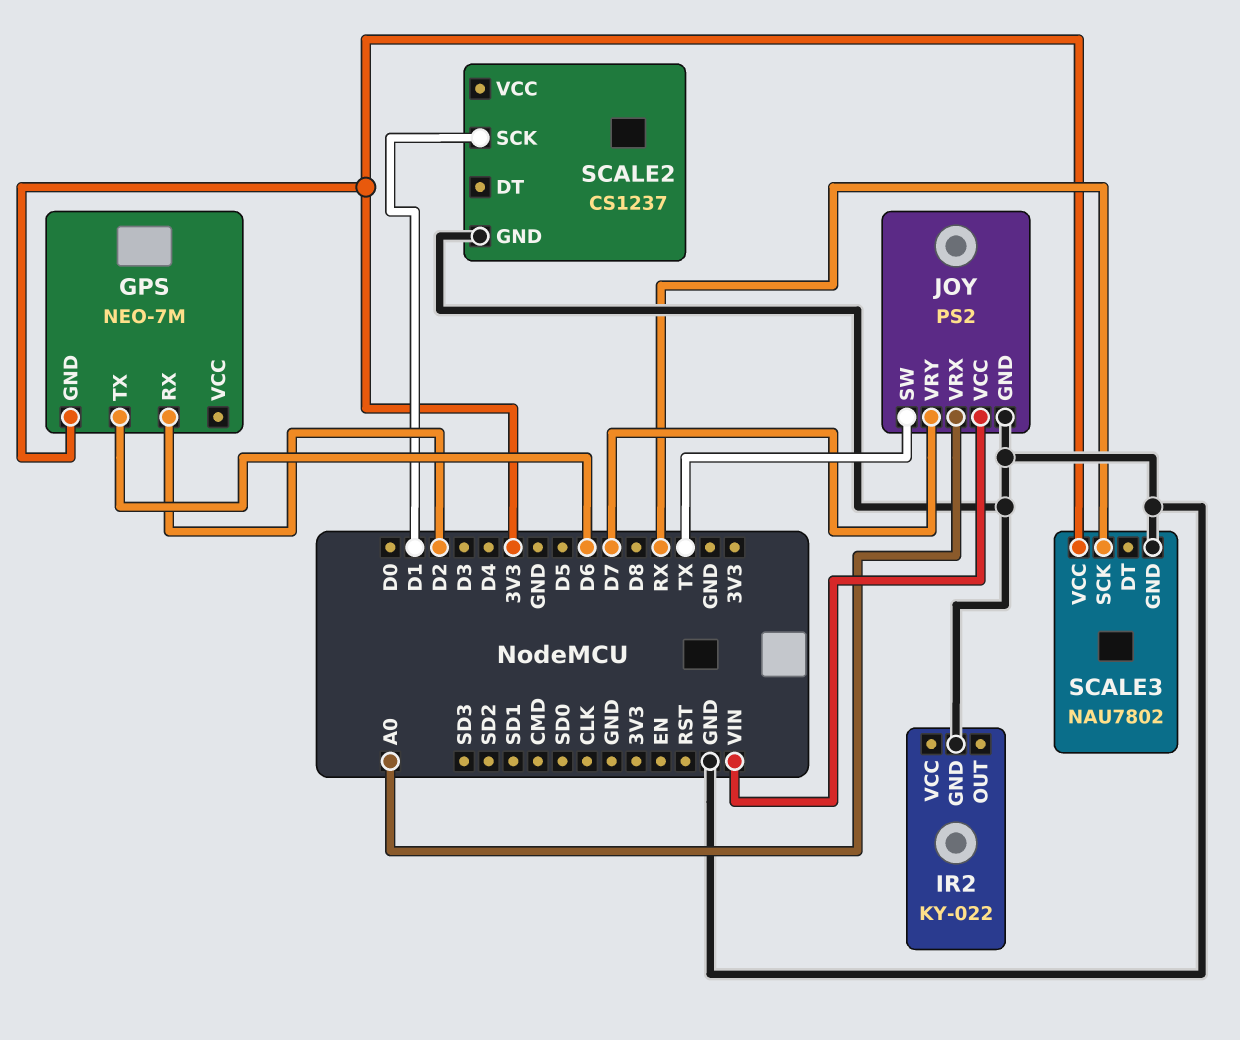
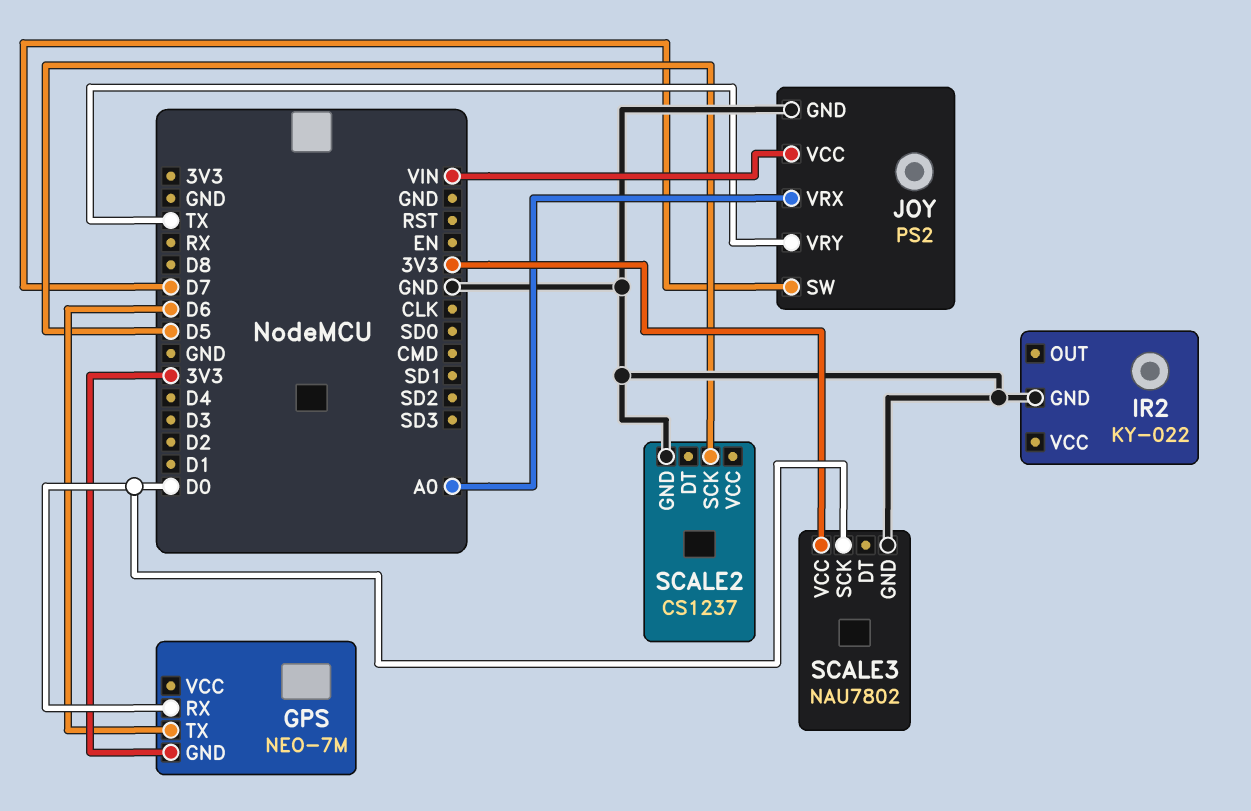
GPS pin RX: D2 -> D0
JOY pin SW: TX -> D7
JOY pin VRY: D7 -> TX
SCALE2 pin SCK: D1 -> D5
SCALE3 pin SCK: RX -> D0

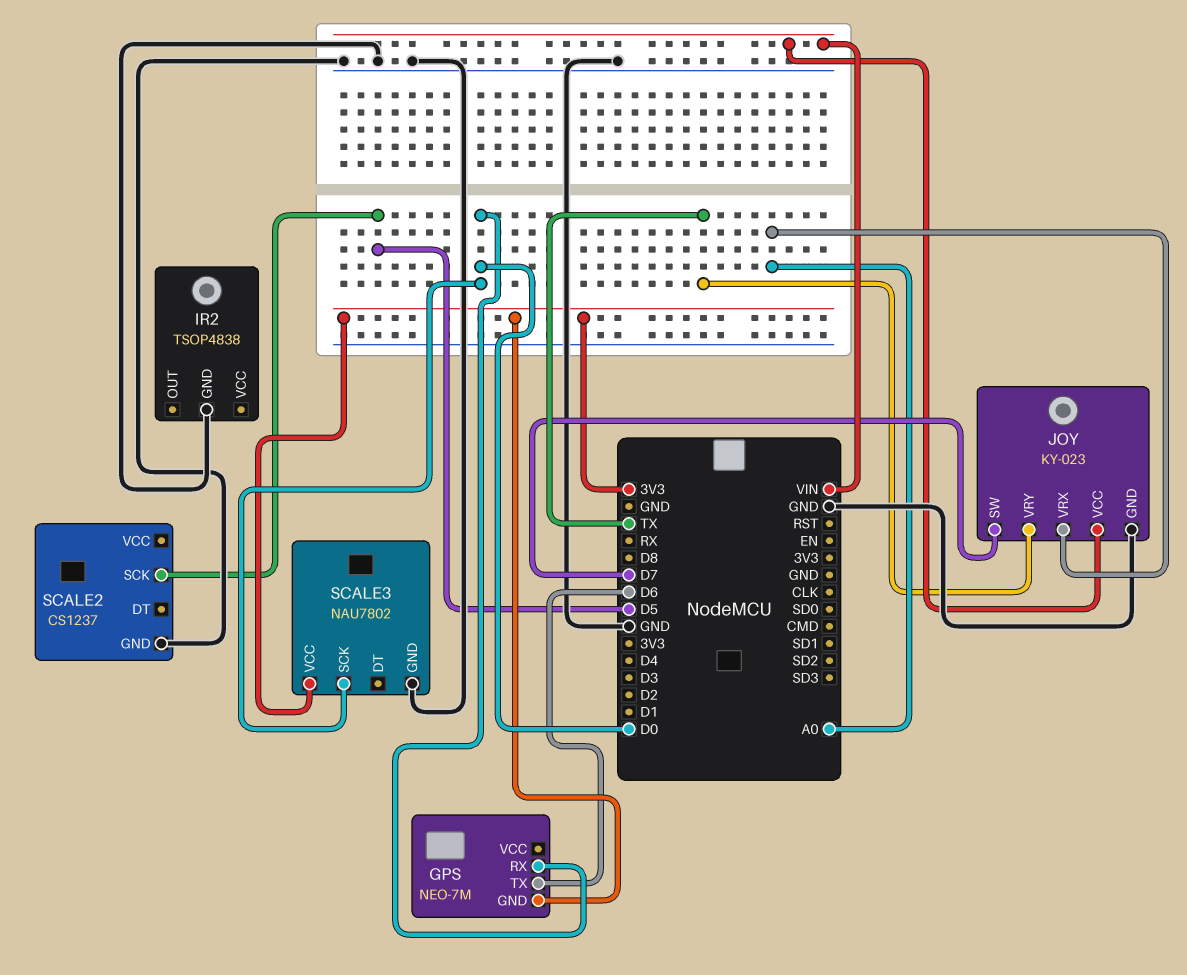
IR2: KY-022 -> TSOP4838
JOY: PS2 -> KY-023

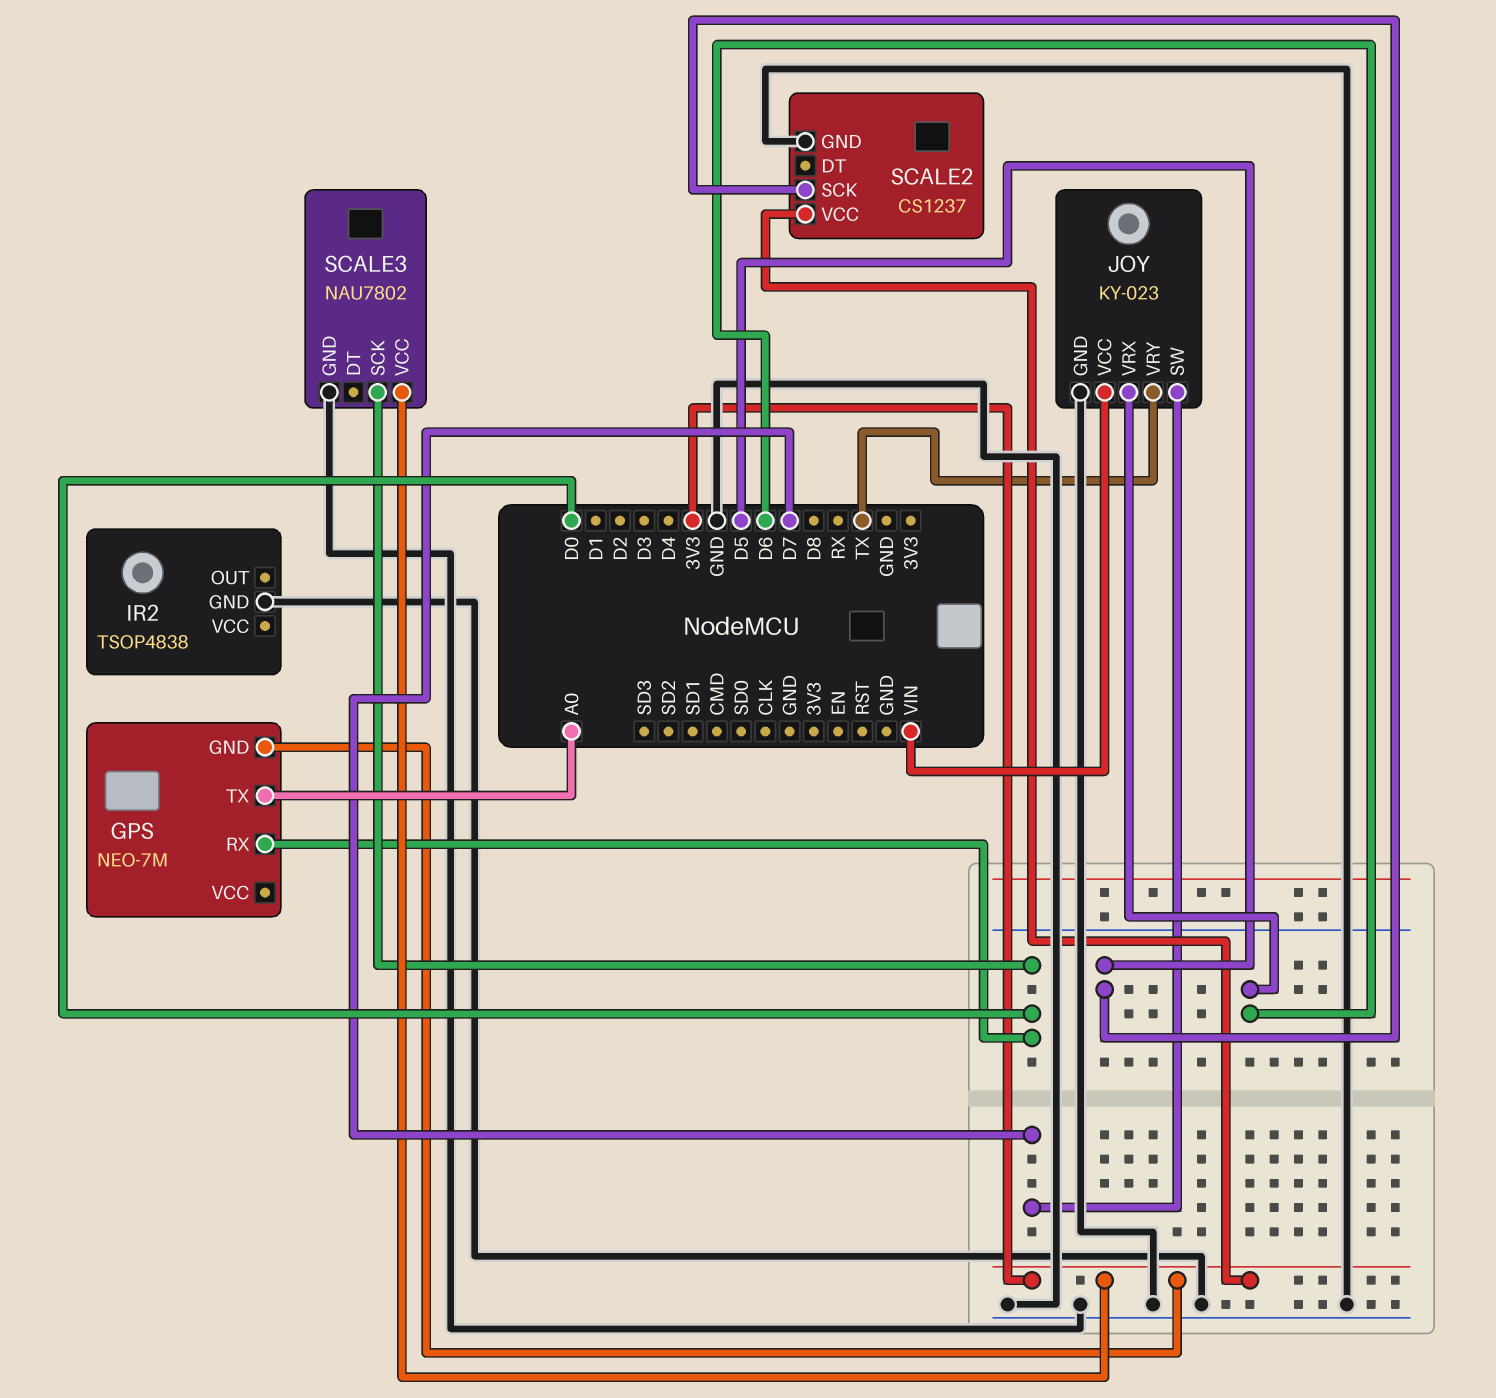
GPS pin TX: D6 -> A0
JOY pin VRX: A0 -> D6
SCALE2 pin VCC: none -> 3V3

